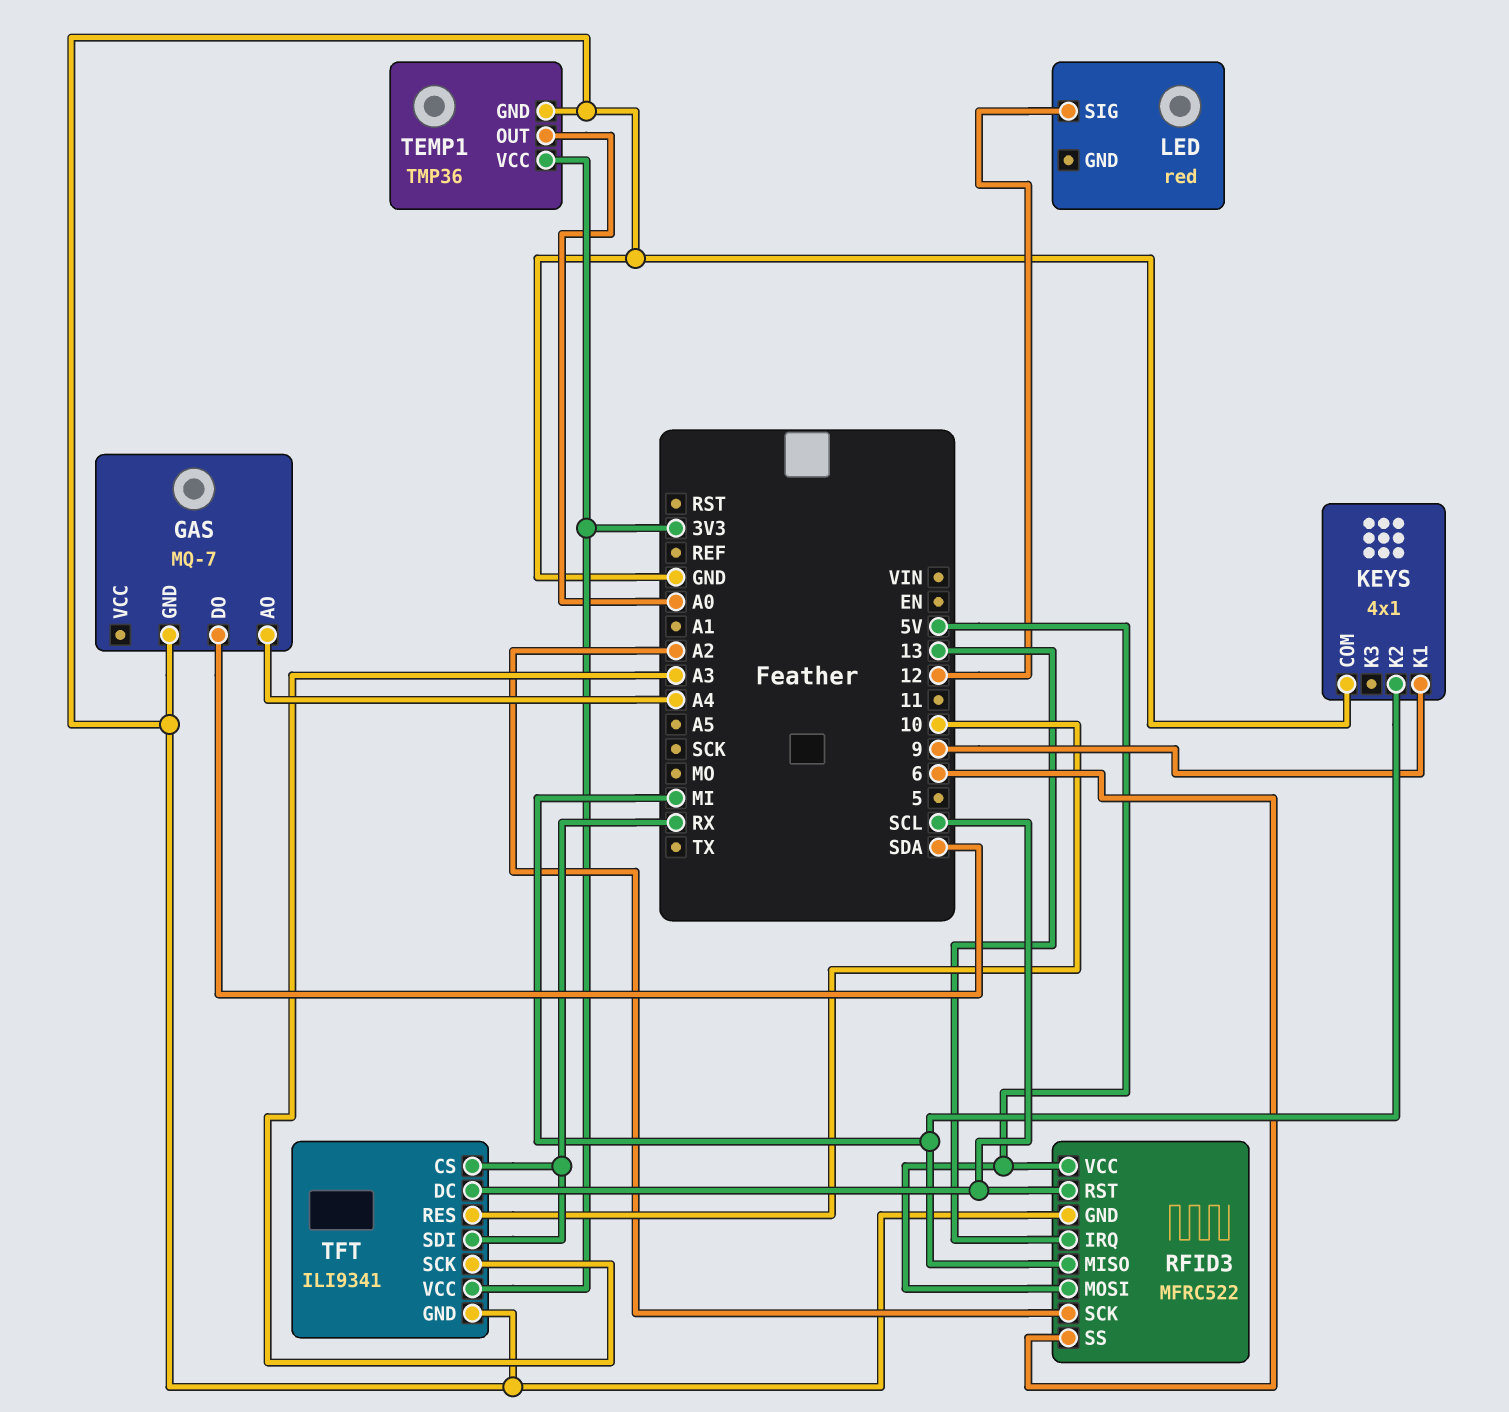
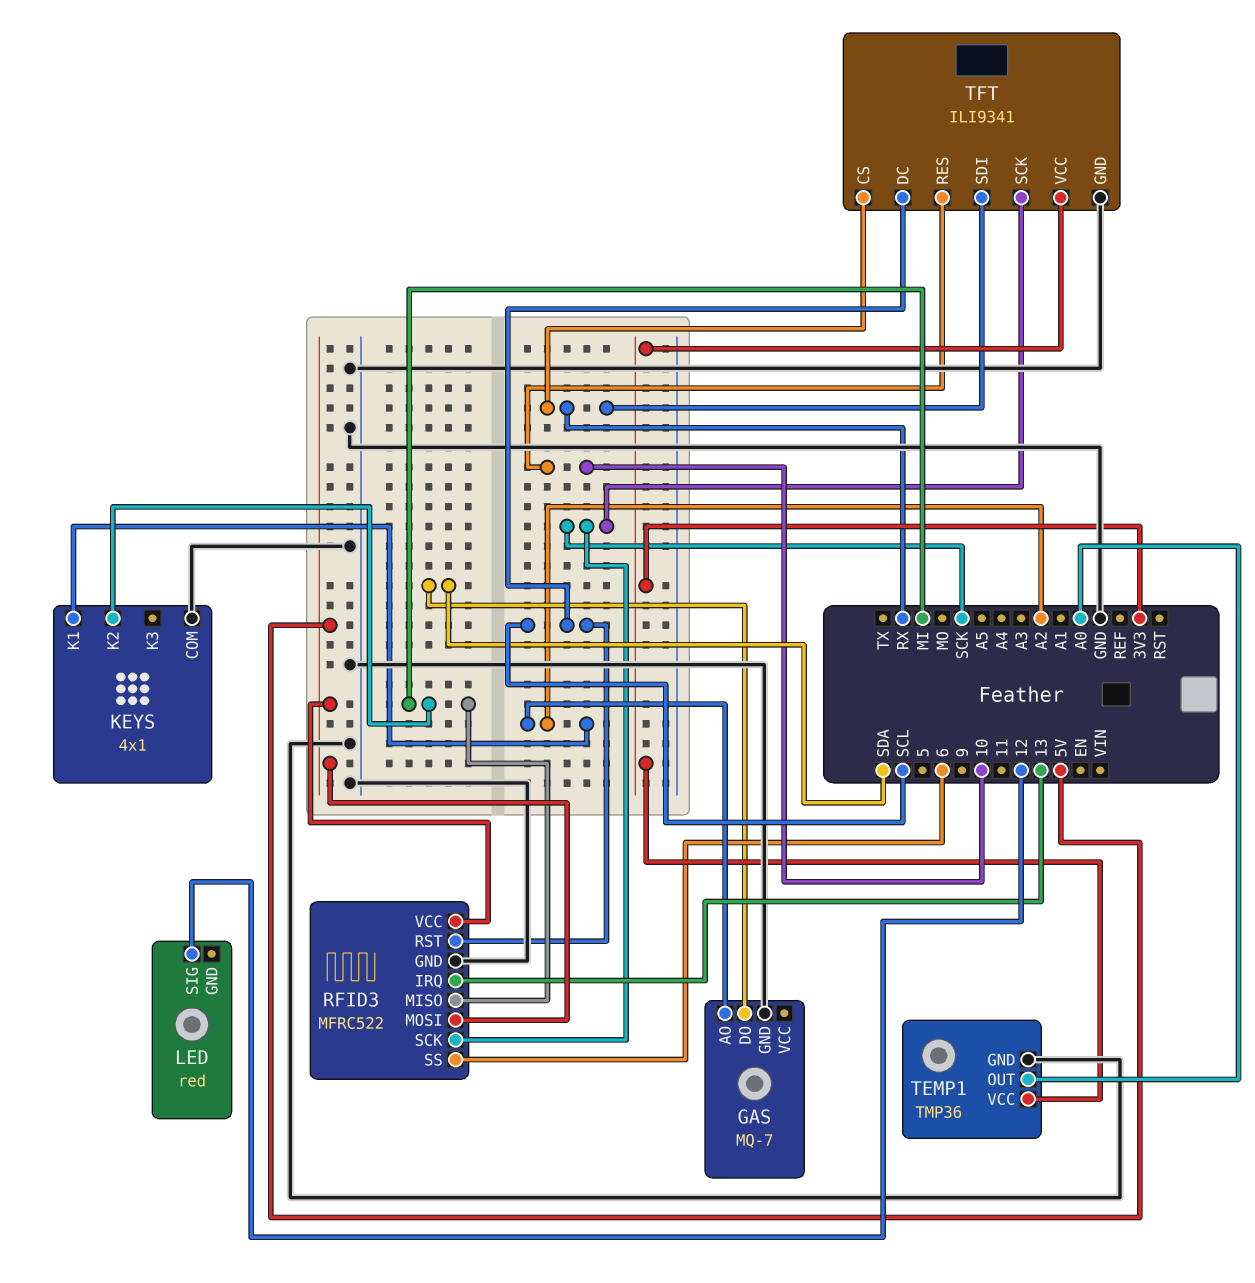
GAS pin AO: A4 -> A2
KEYS pin K1: 9 -> A2
RFID3 pin SCK: A2 -> SCK
TFT pin SCK: A3 -> SCK

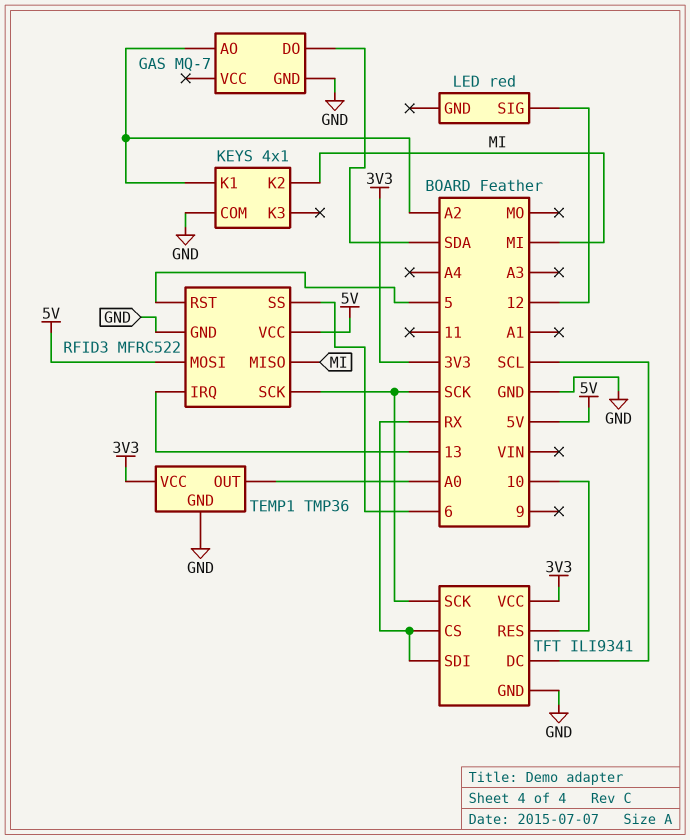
RFID3 pin RST: SCL -> 5

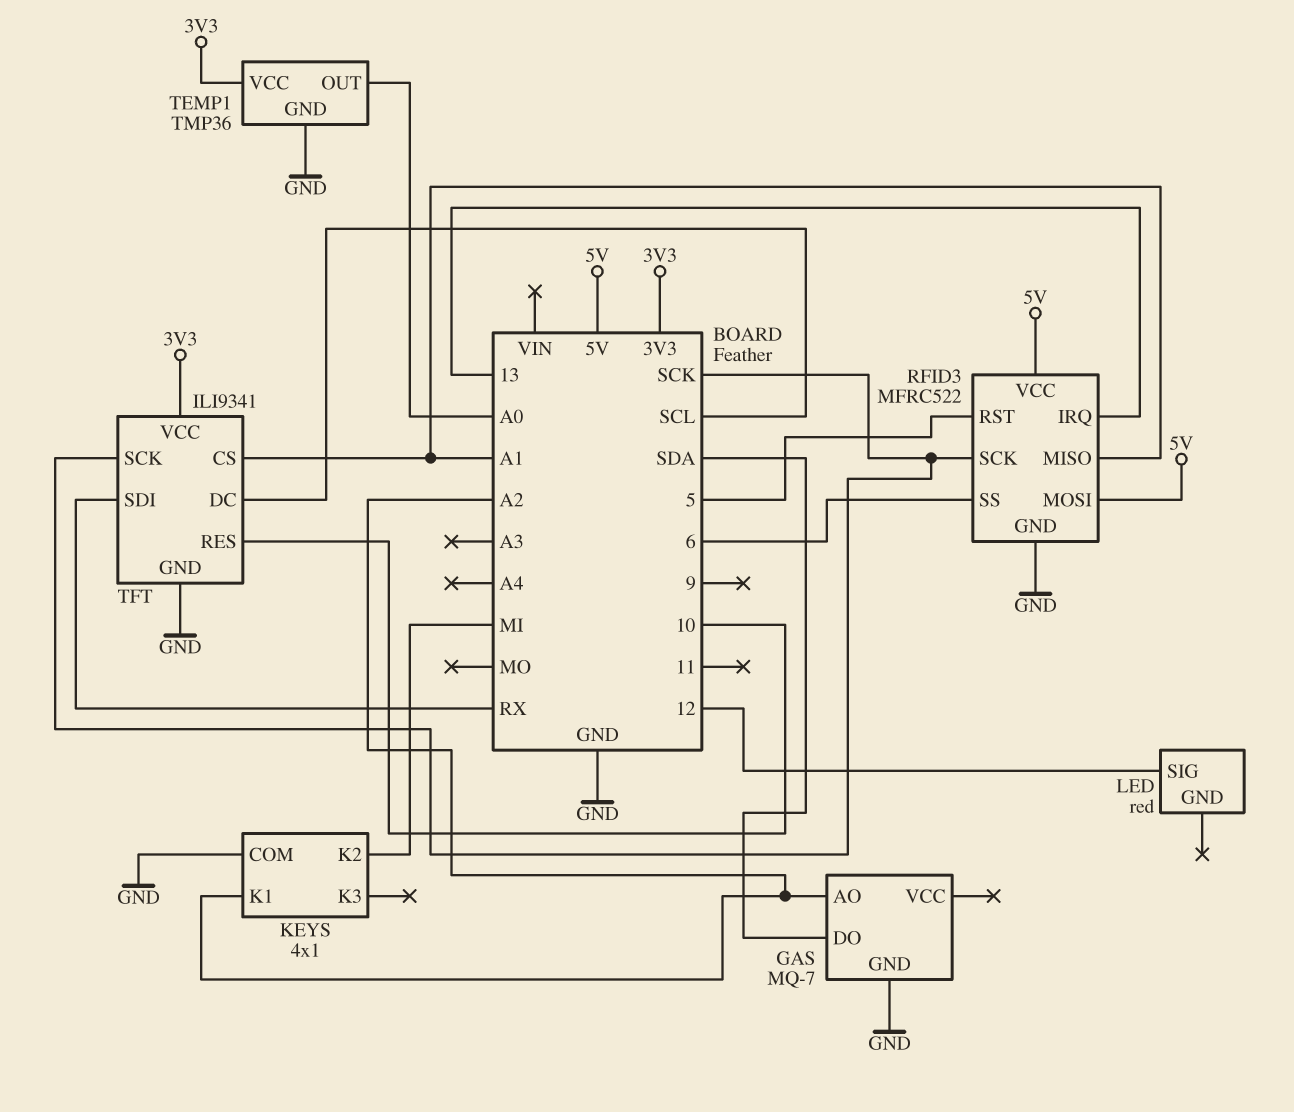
RFID3 pin MISO: MI -> A1
TFT pin CS: RX -> A1

